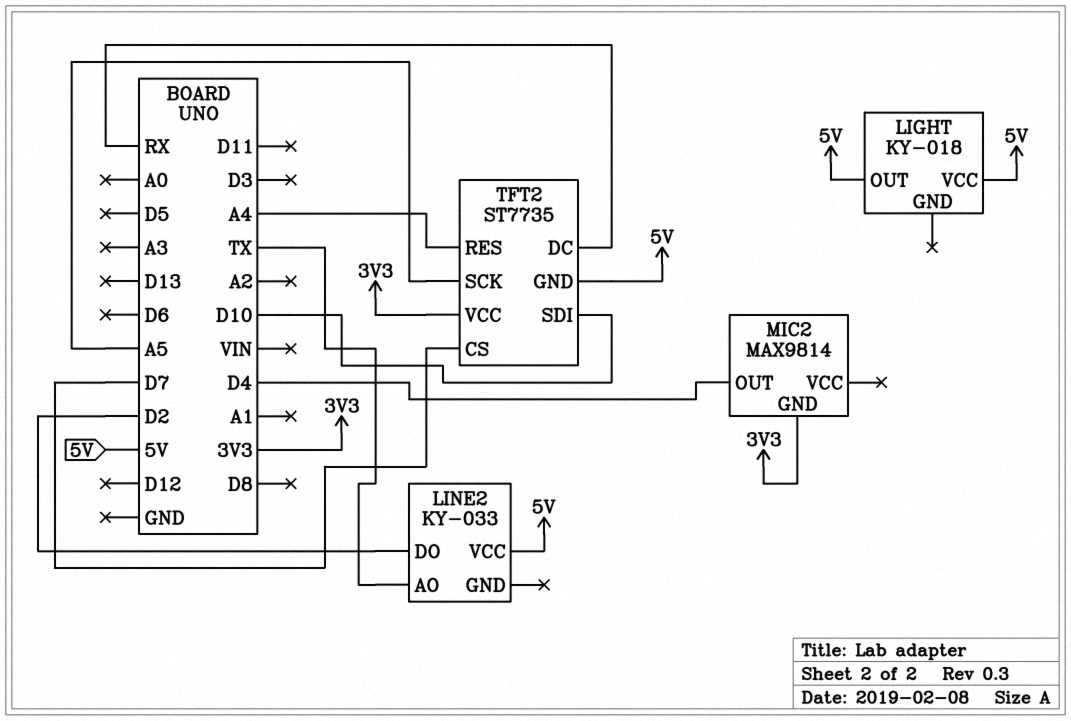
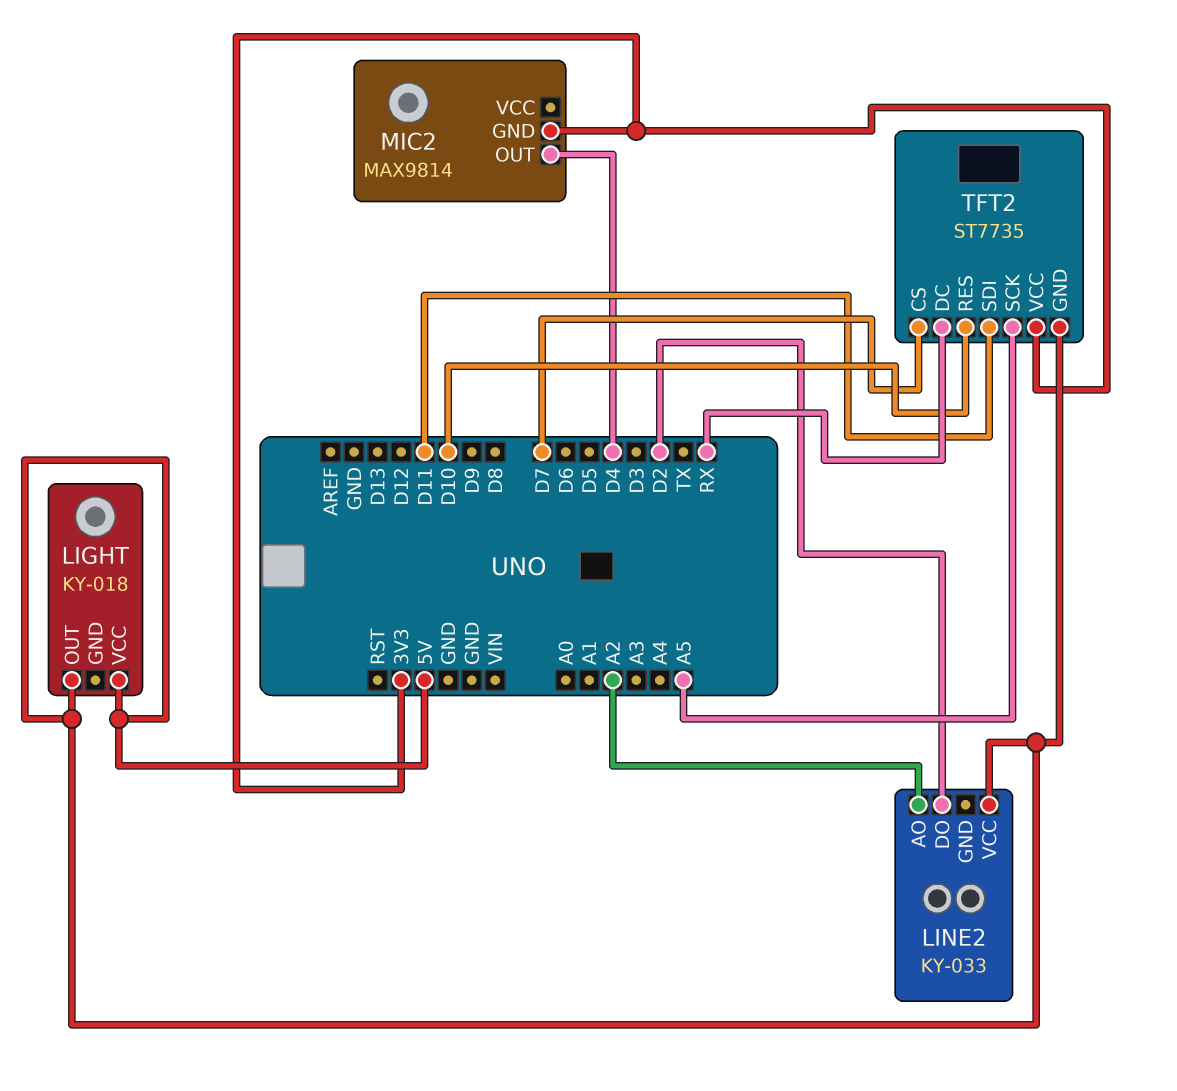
LINE2 pin AO: TX -> A2
TFT2 pin RES: A4 -> D10
TFT2 pin SDI: D10 -> D11

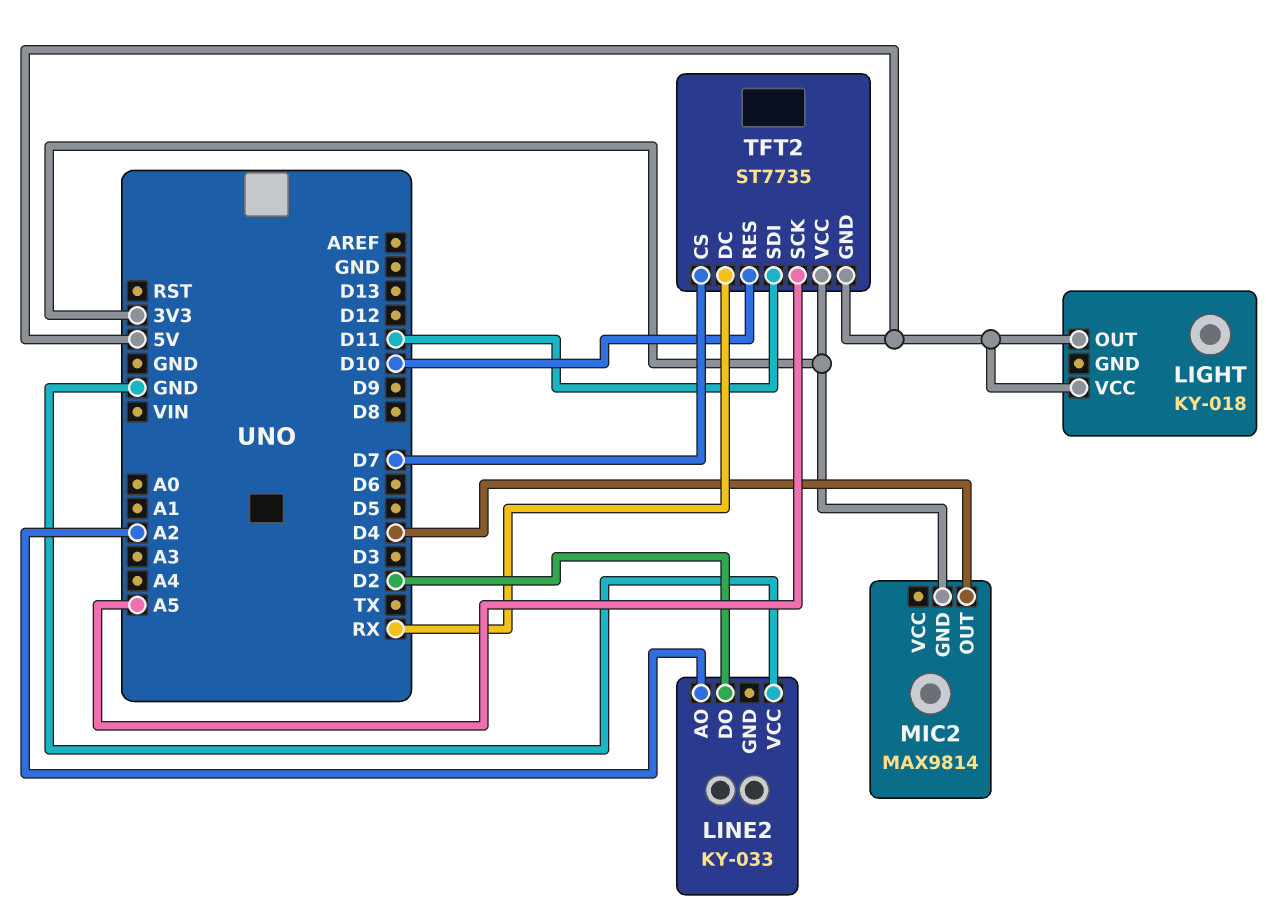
LINE2 pin VCC: 5V -> GND

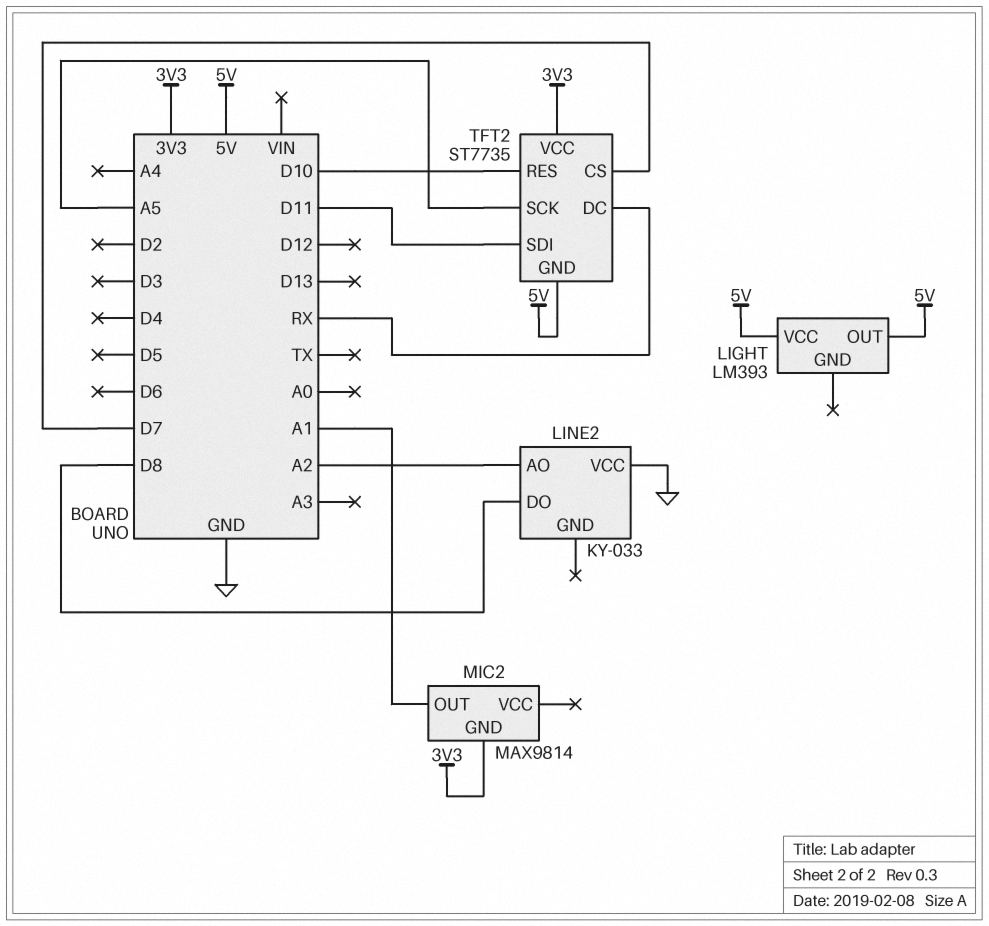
LIGHT: KY-018 -> LM393
LINE2 pin DO: D2 -> D8
MIC2 pin OUT: D4 -> A1

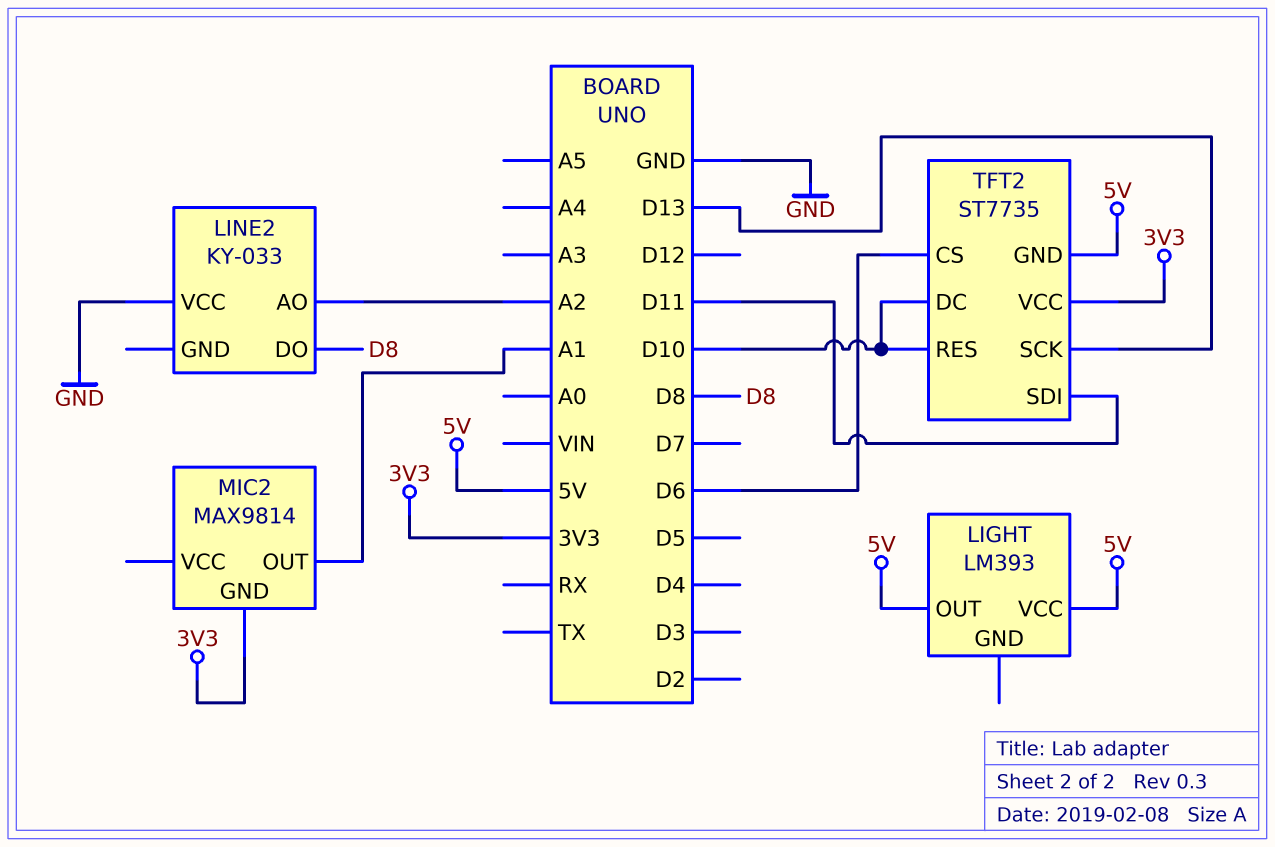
TFT2 pin CS: D7 -> D6
TFT2 pin DC: RX -> D10
TFT2 pin SCK: A5 -> D13

